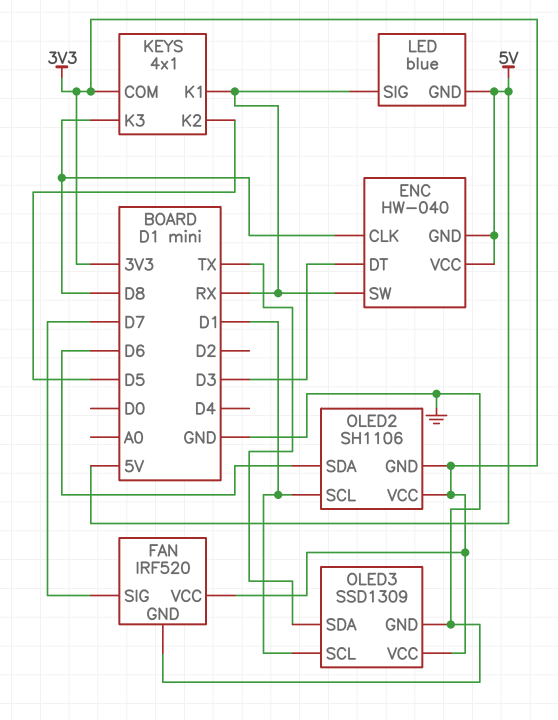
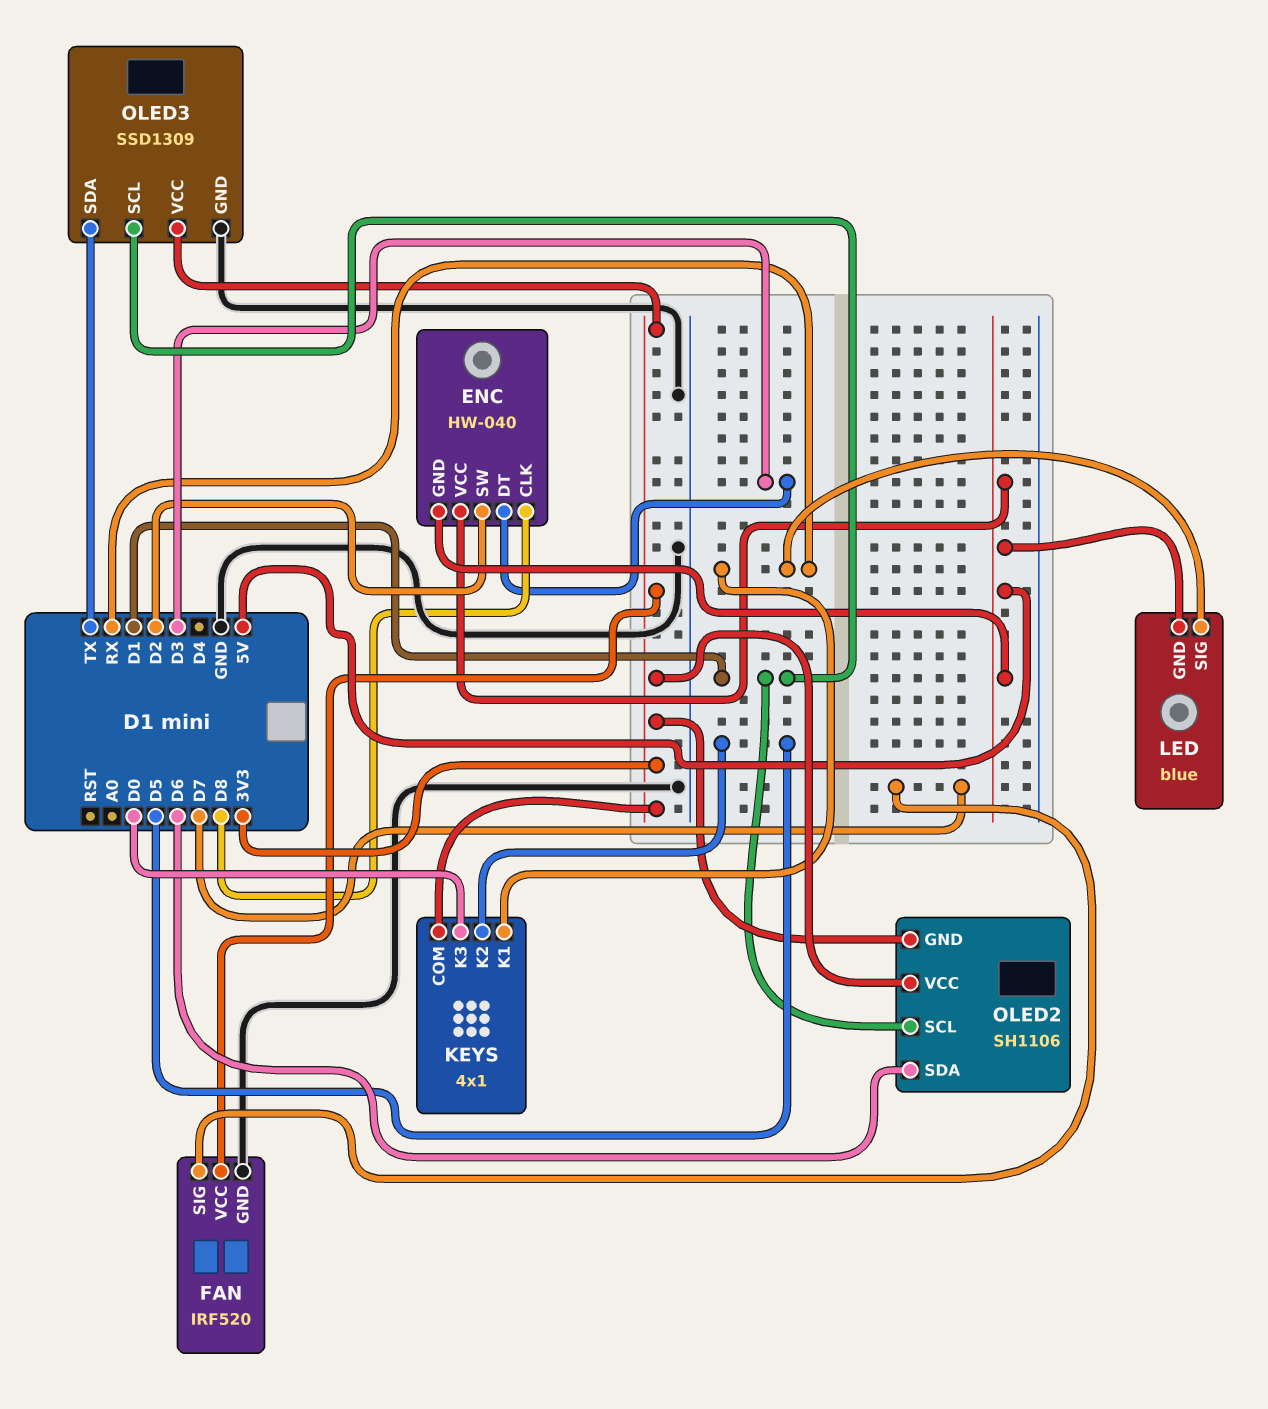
ENC pin SW: RX -> D2
KEYS pin K3: D8 -> D0

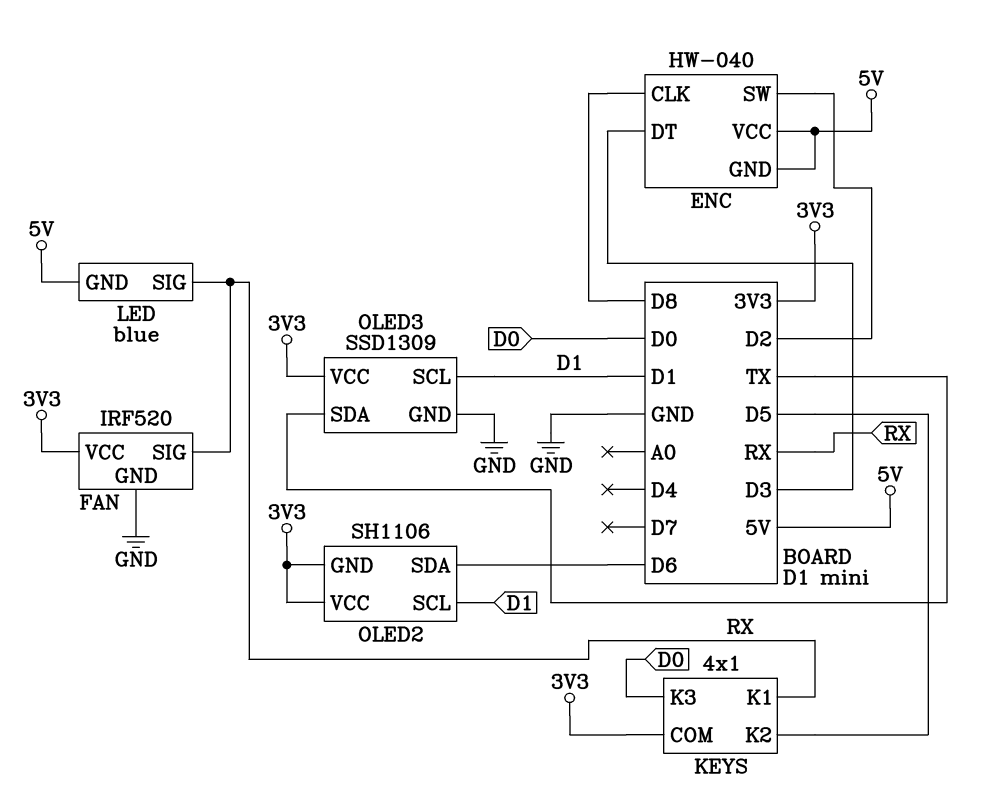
FAN pin SIG: D7 -> RX

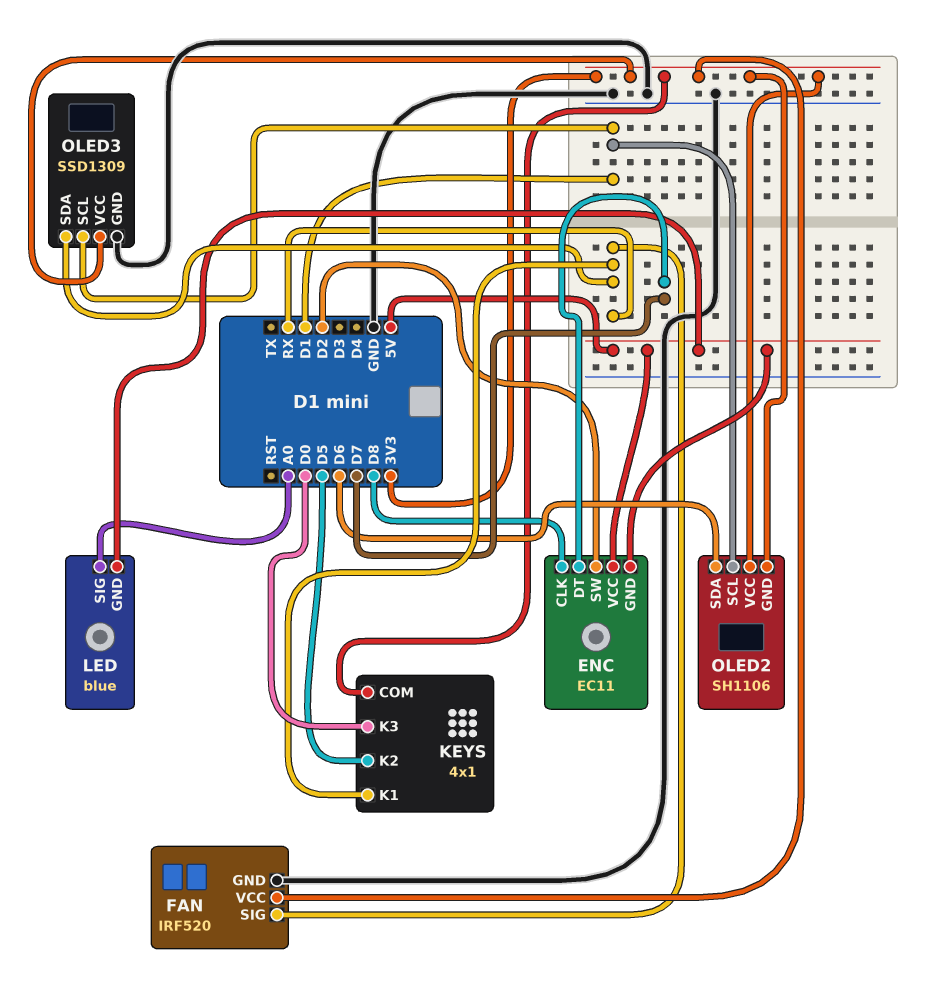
ENC: HW-040 -> EC11
ENC pin DT: D3 -> D7
LED pin SIG: RX -> A0
OLED3 pin SDA: TX -> RX

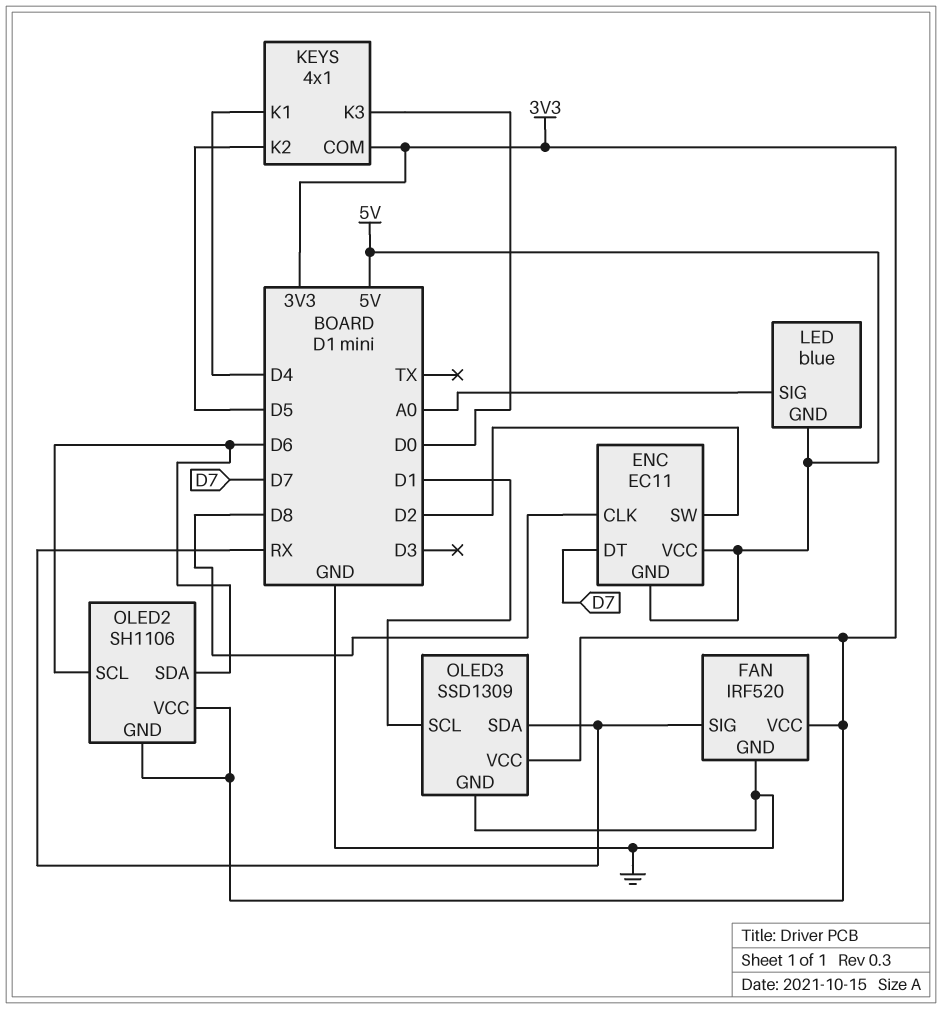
KEYS pin K1: RX -> D4
OLED2 pin SCL: D1 -> D6

